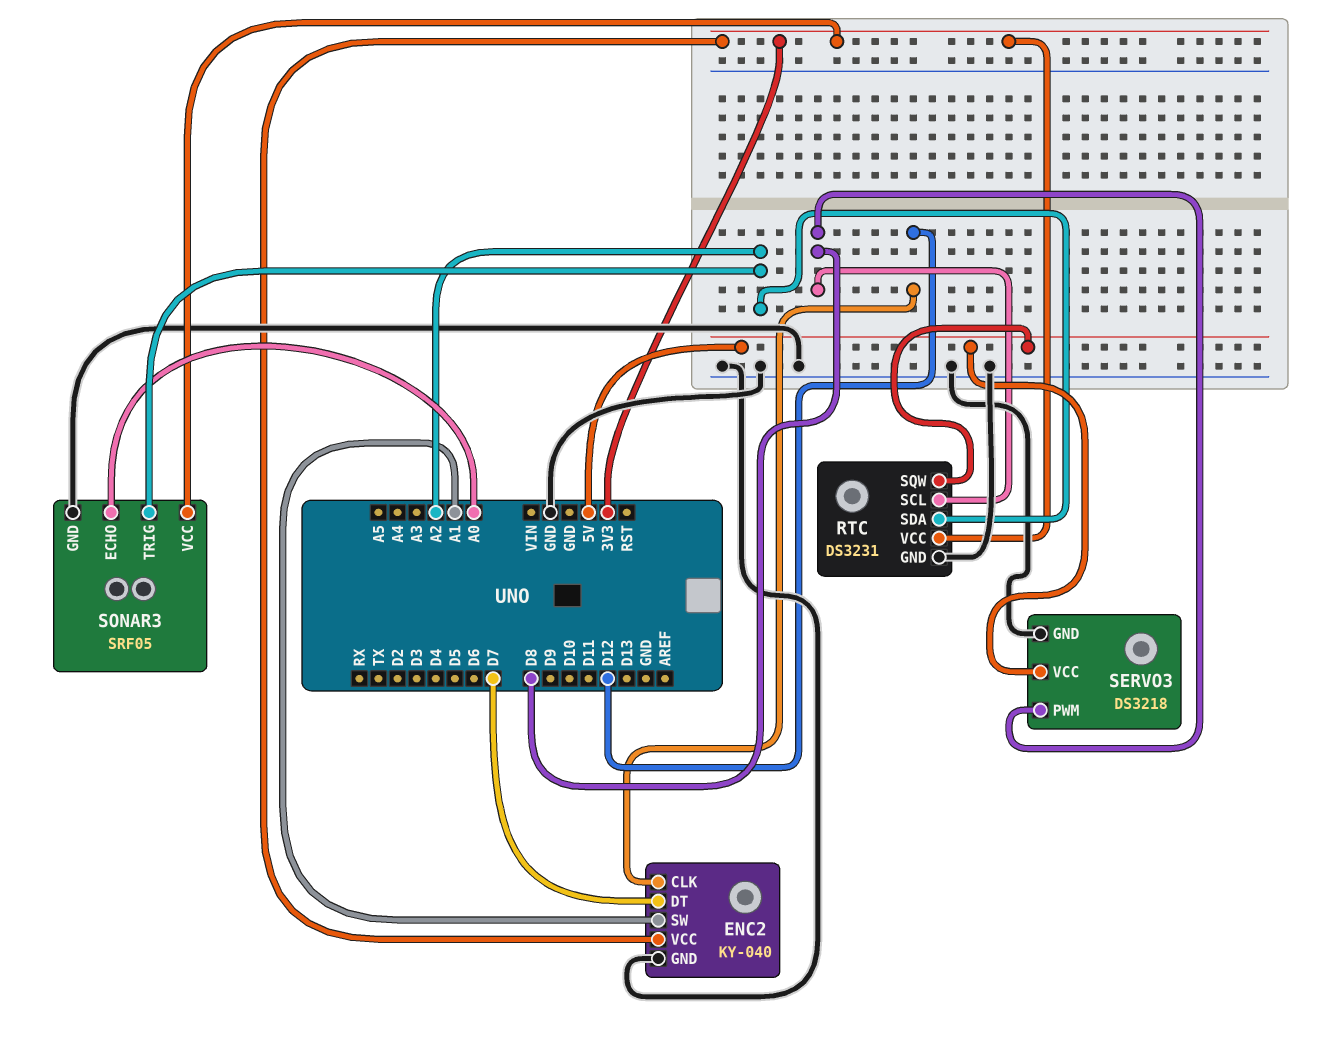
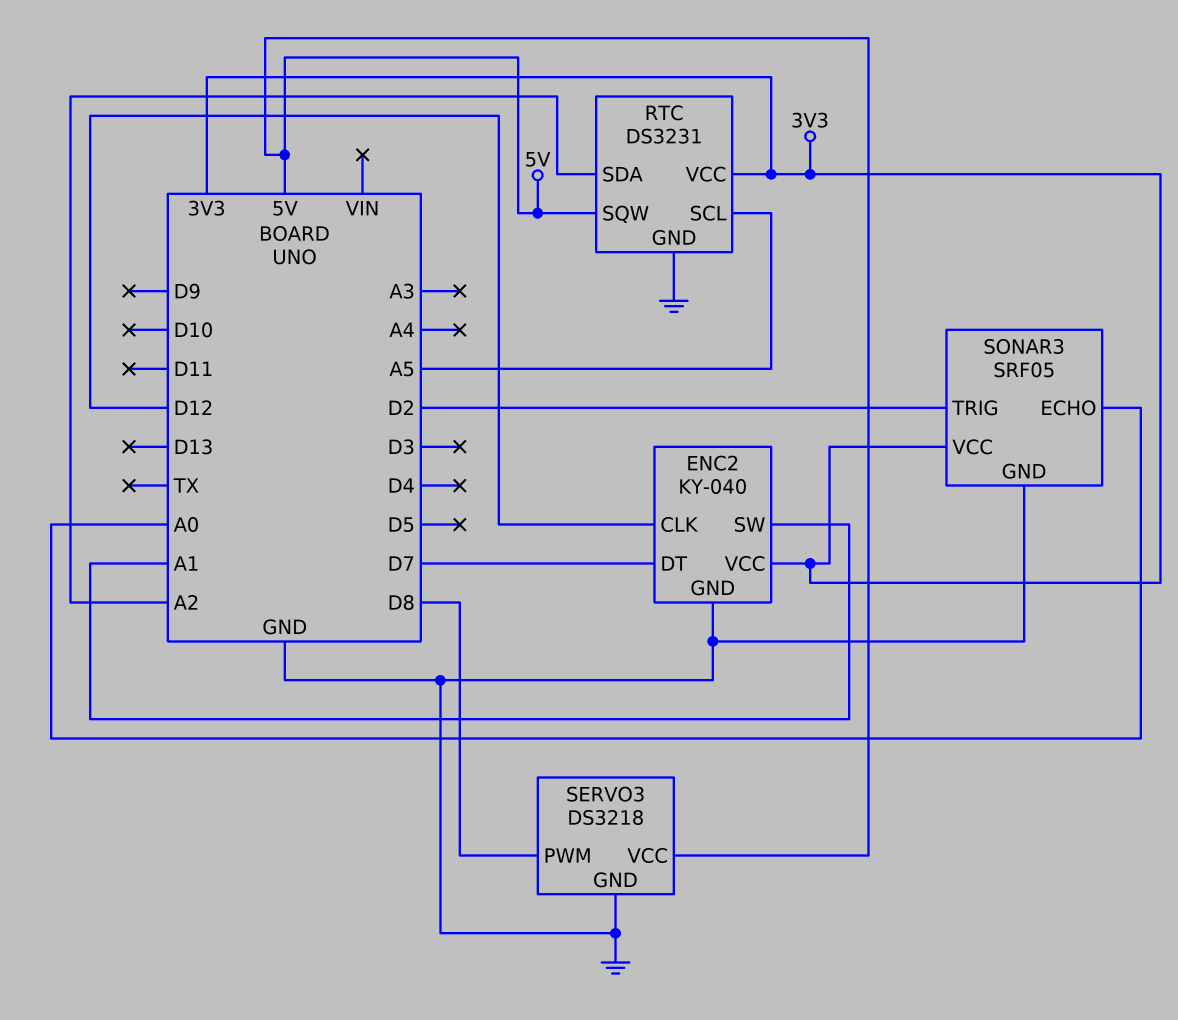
RTC pin SCL: D8 -> A5
SONAR3 pin TRIG: A2 -> D2

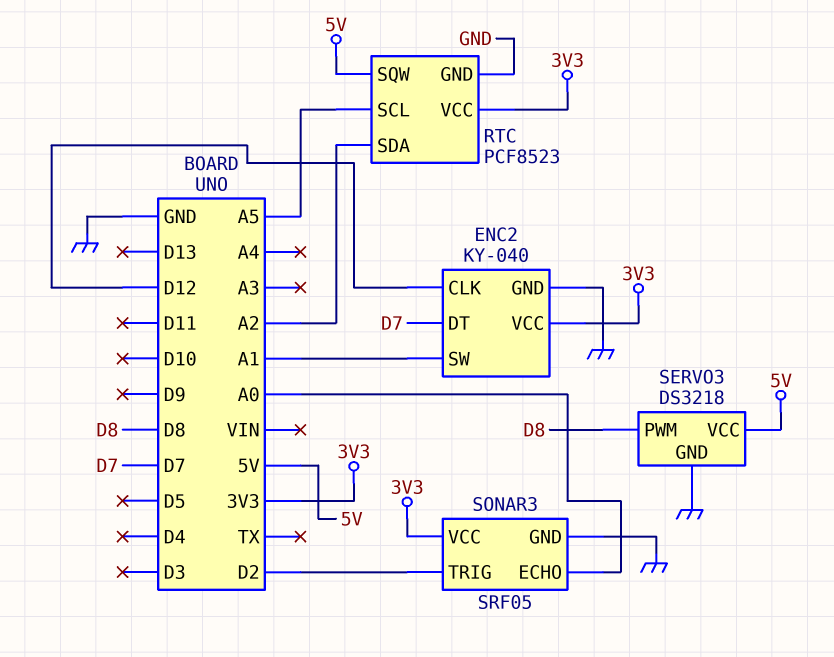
RTC: DS3231 -> PCF8523

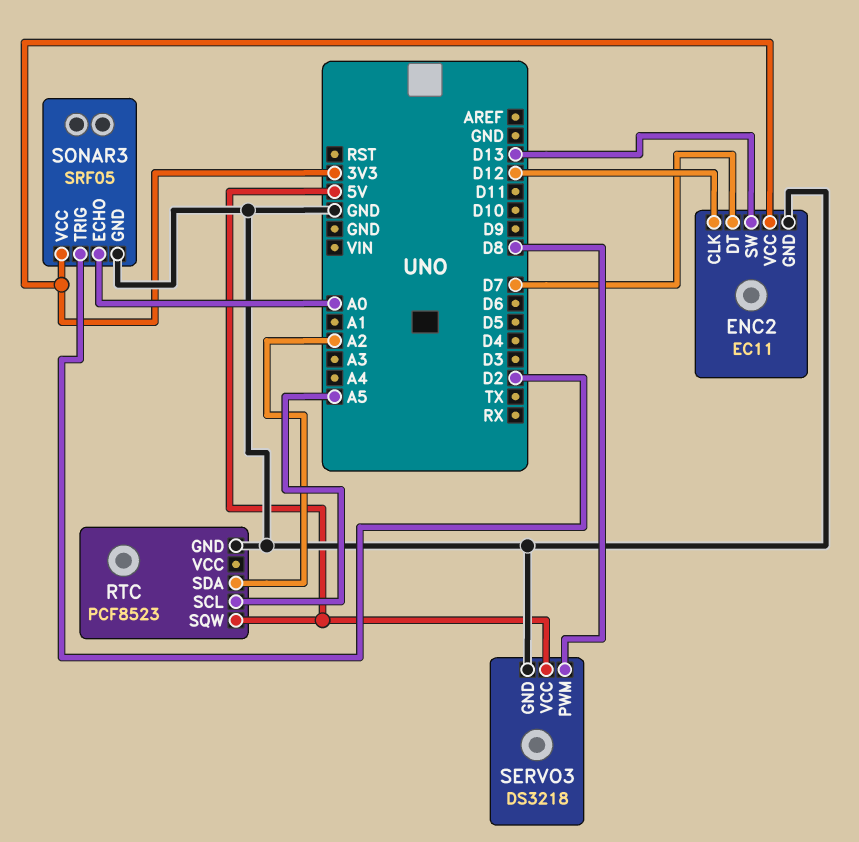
ENC2: KY-040 -> EC11
ENC2 pin SW: A1 -> D13
RTC pin VCC: 3V3 -> none

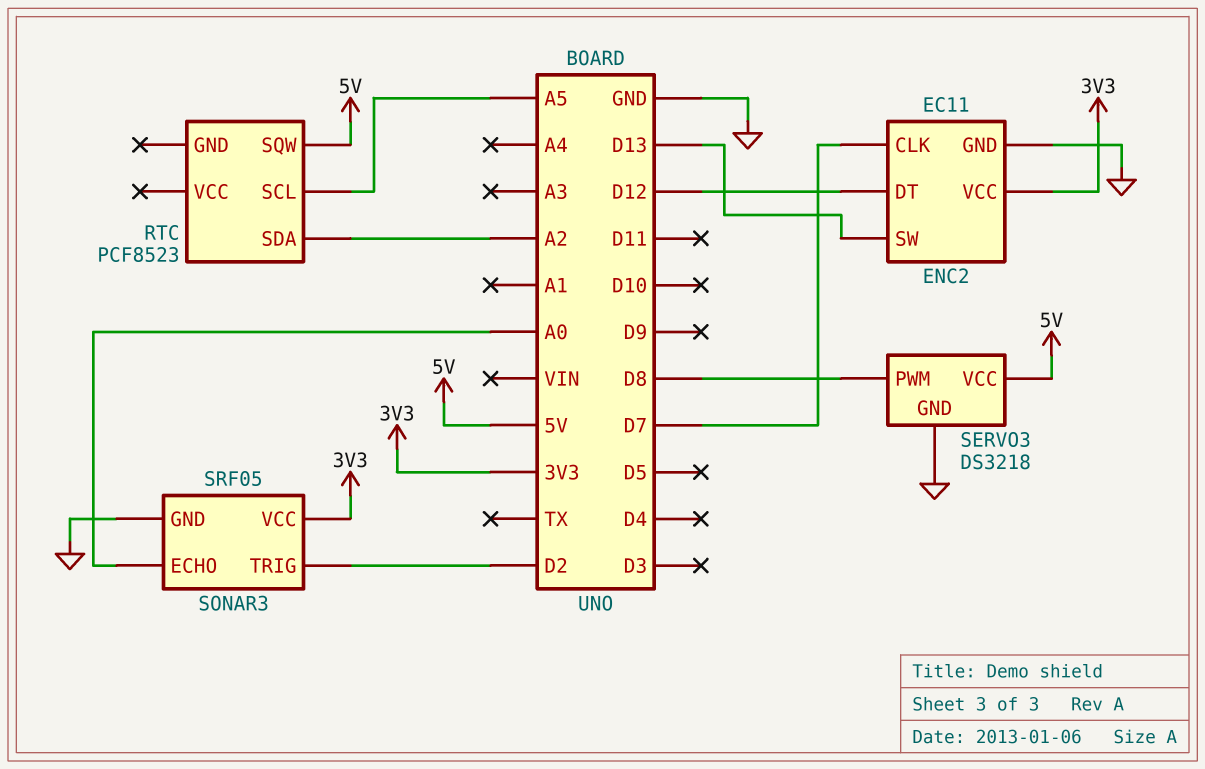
ENC2 pin CLK: D12 -> D7
ENC2 pin DT: D7 -> D12
RTC pin GND: GND -> none

